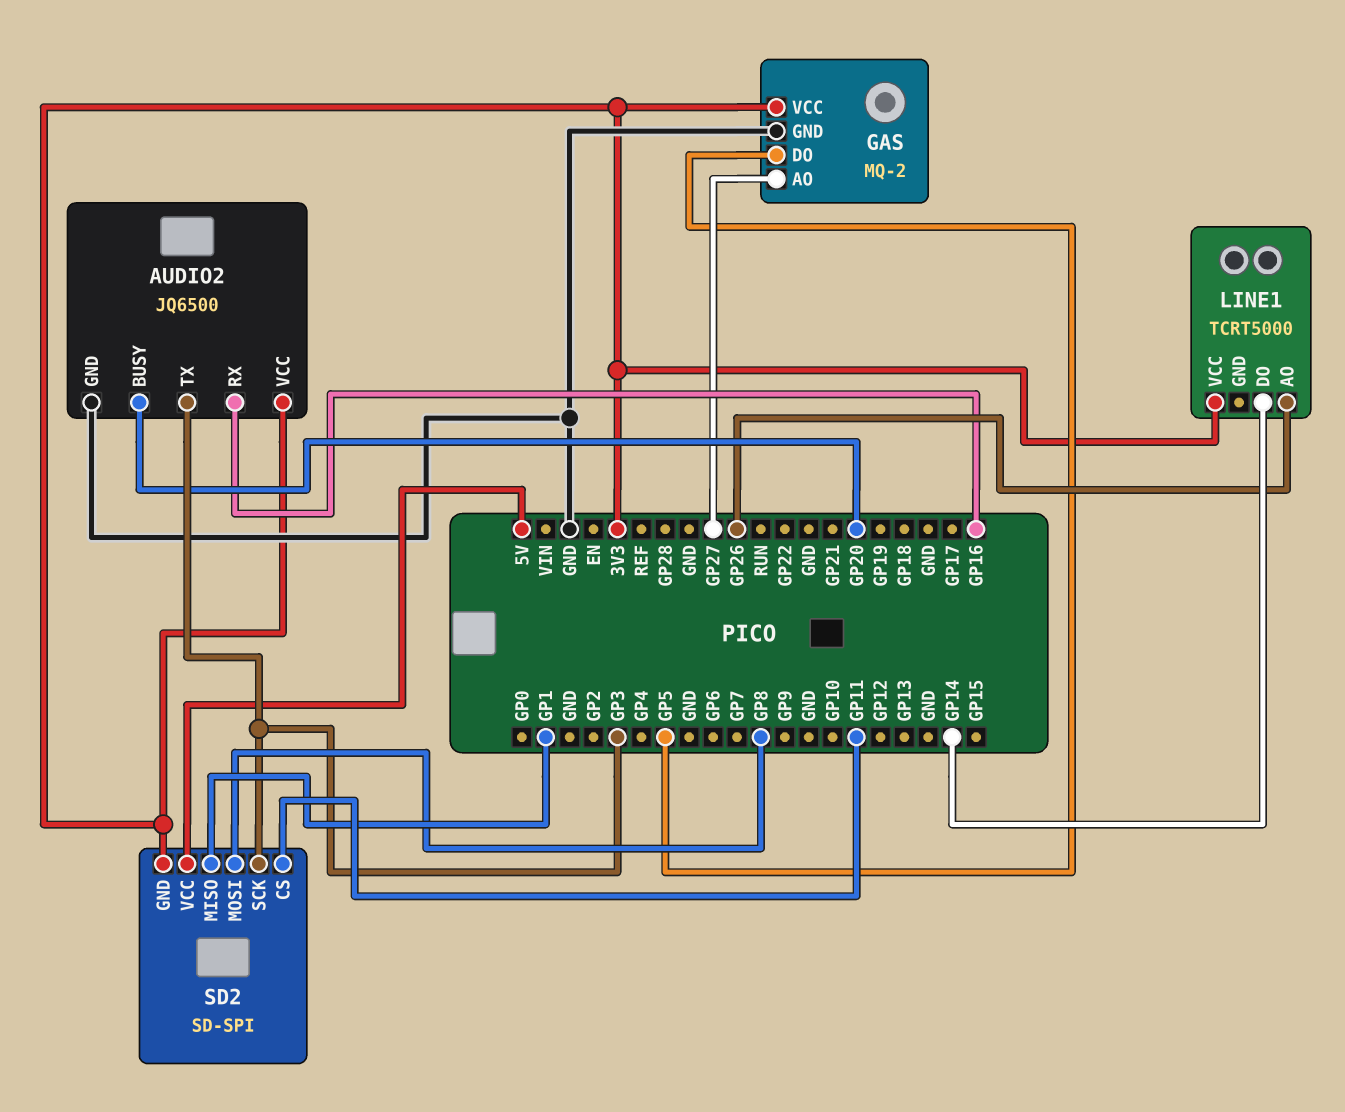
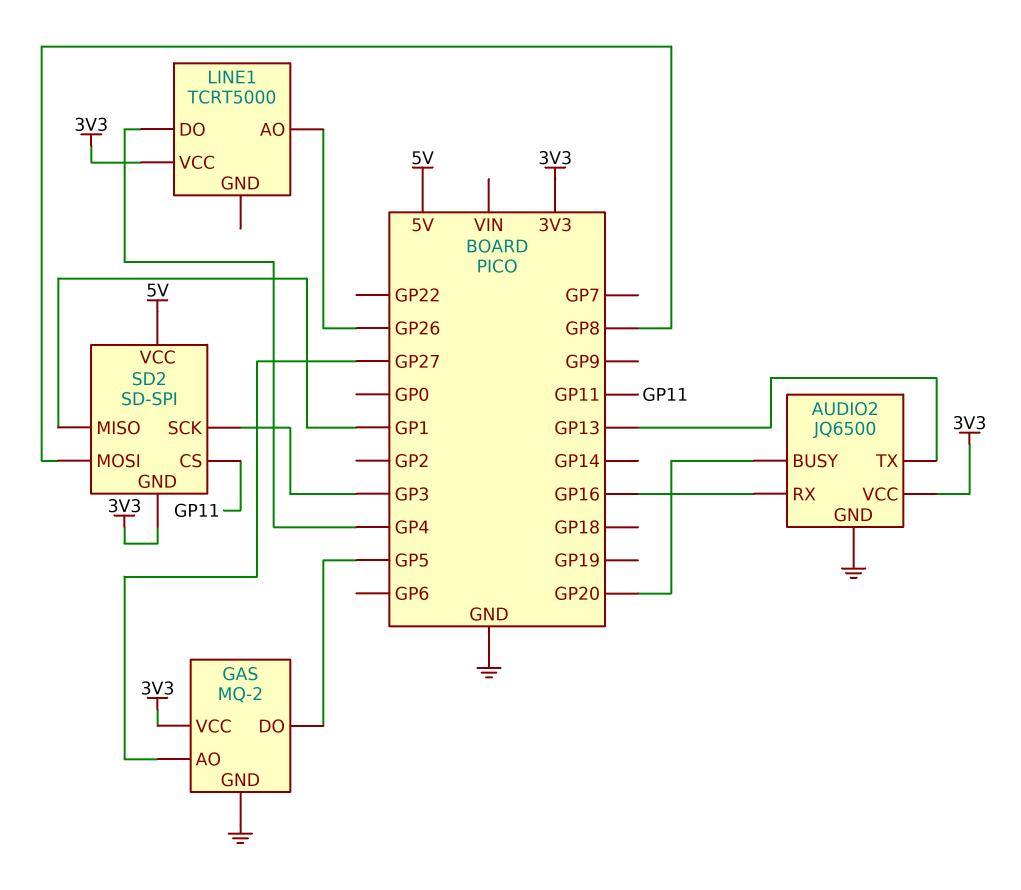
AUDIO2 pin TX: GP3 -> GP13
LINE1 pin DO: GP14 -> GP4

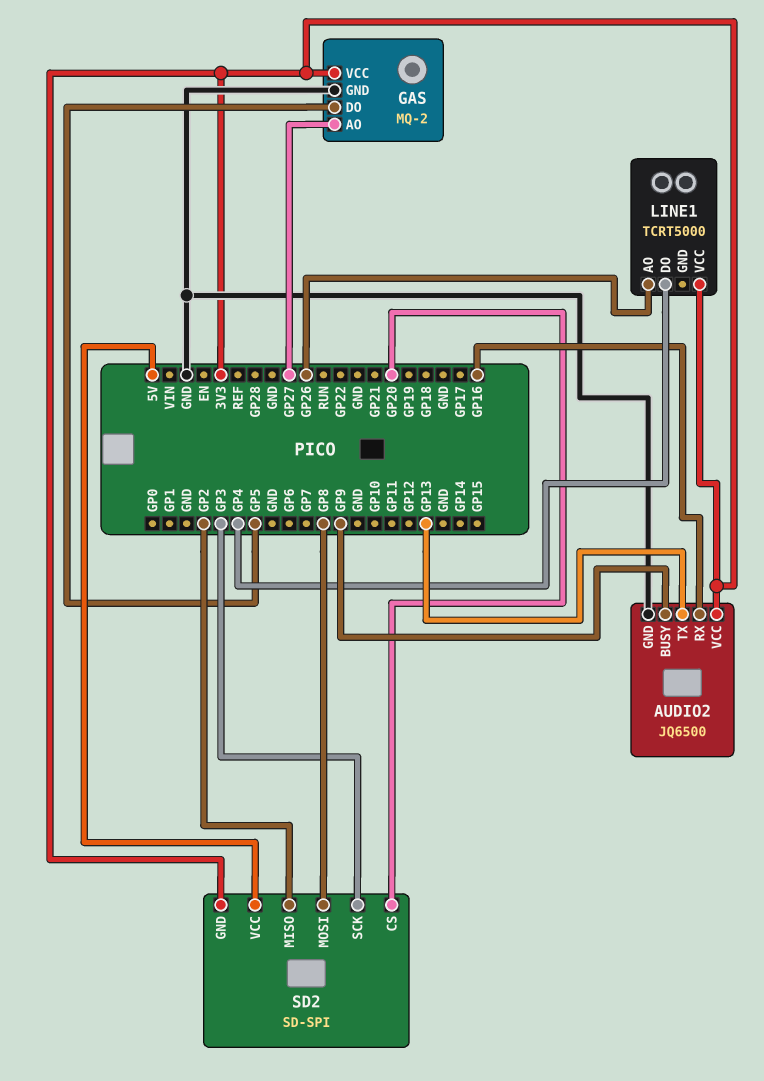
AUDIO2 pin BUSY: GP20 -> GP9
SD2 pin CS: GP11 -> GP20
SD2 pin MISO: GP1 -> GP2

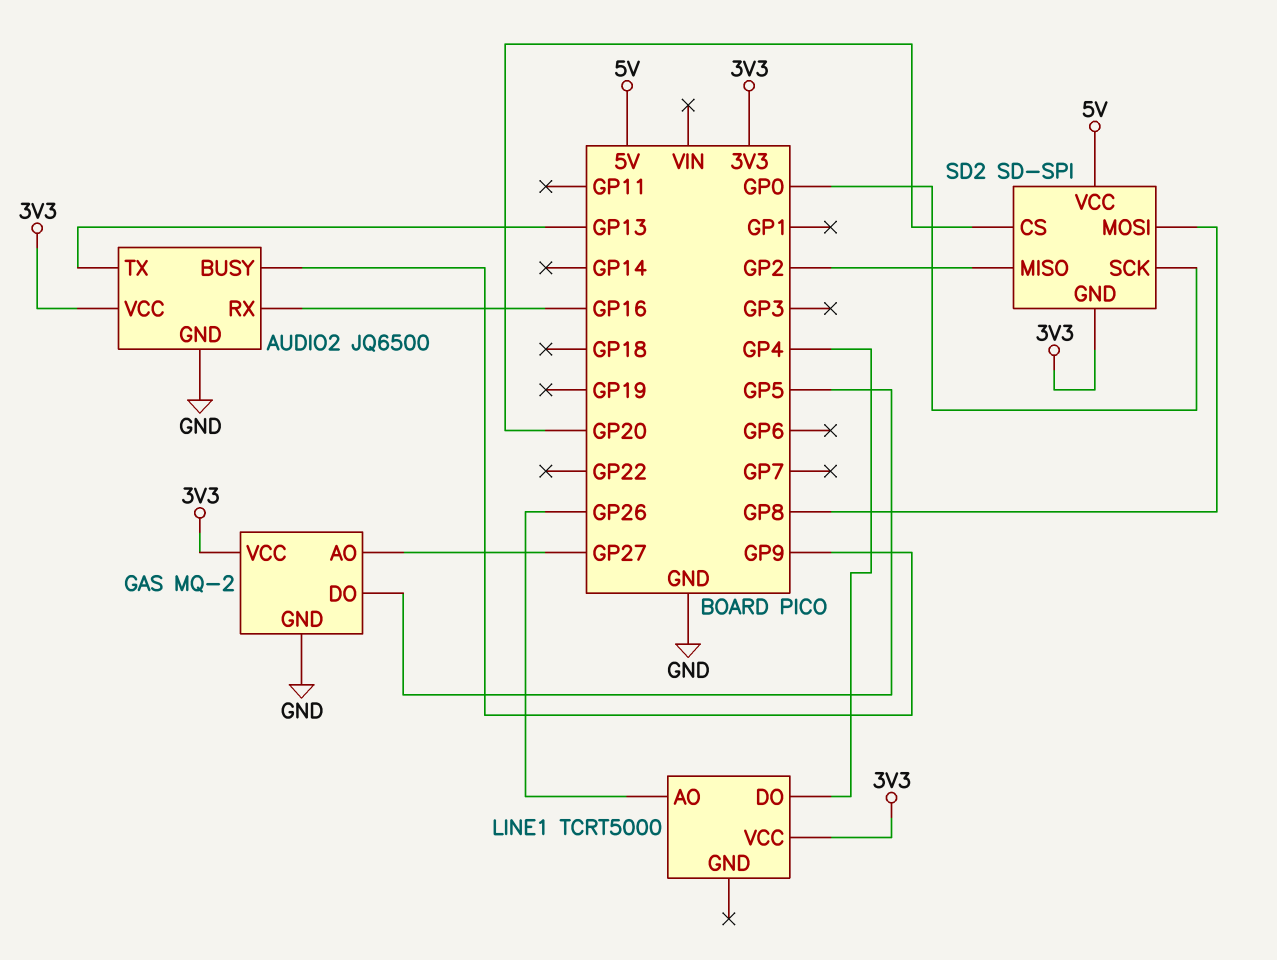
SD2 pin SCK: GP3 -> GP0

